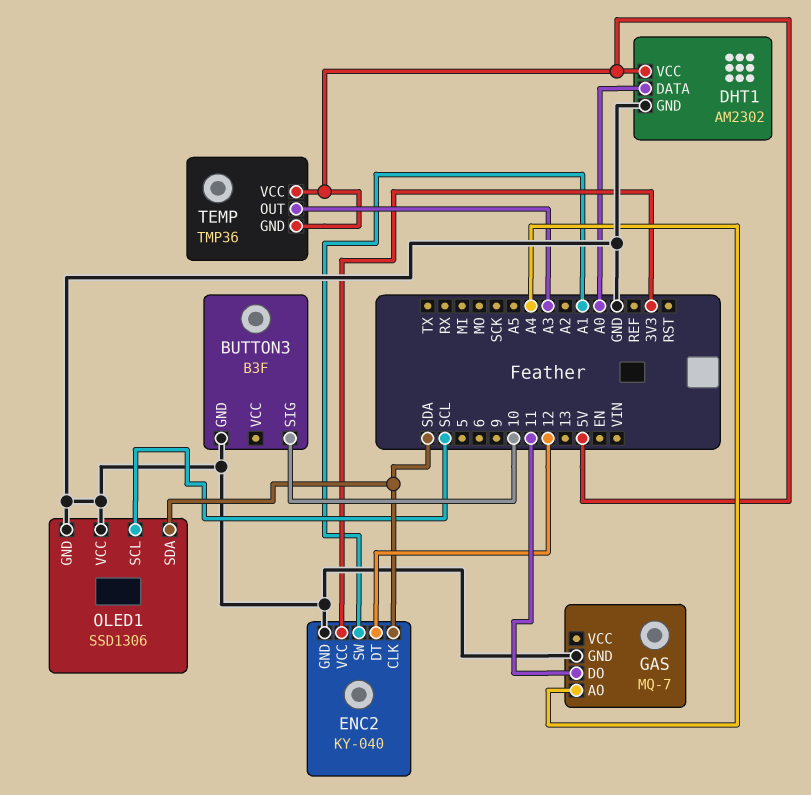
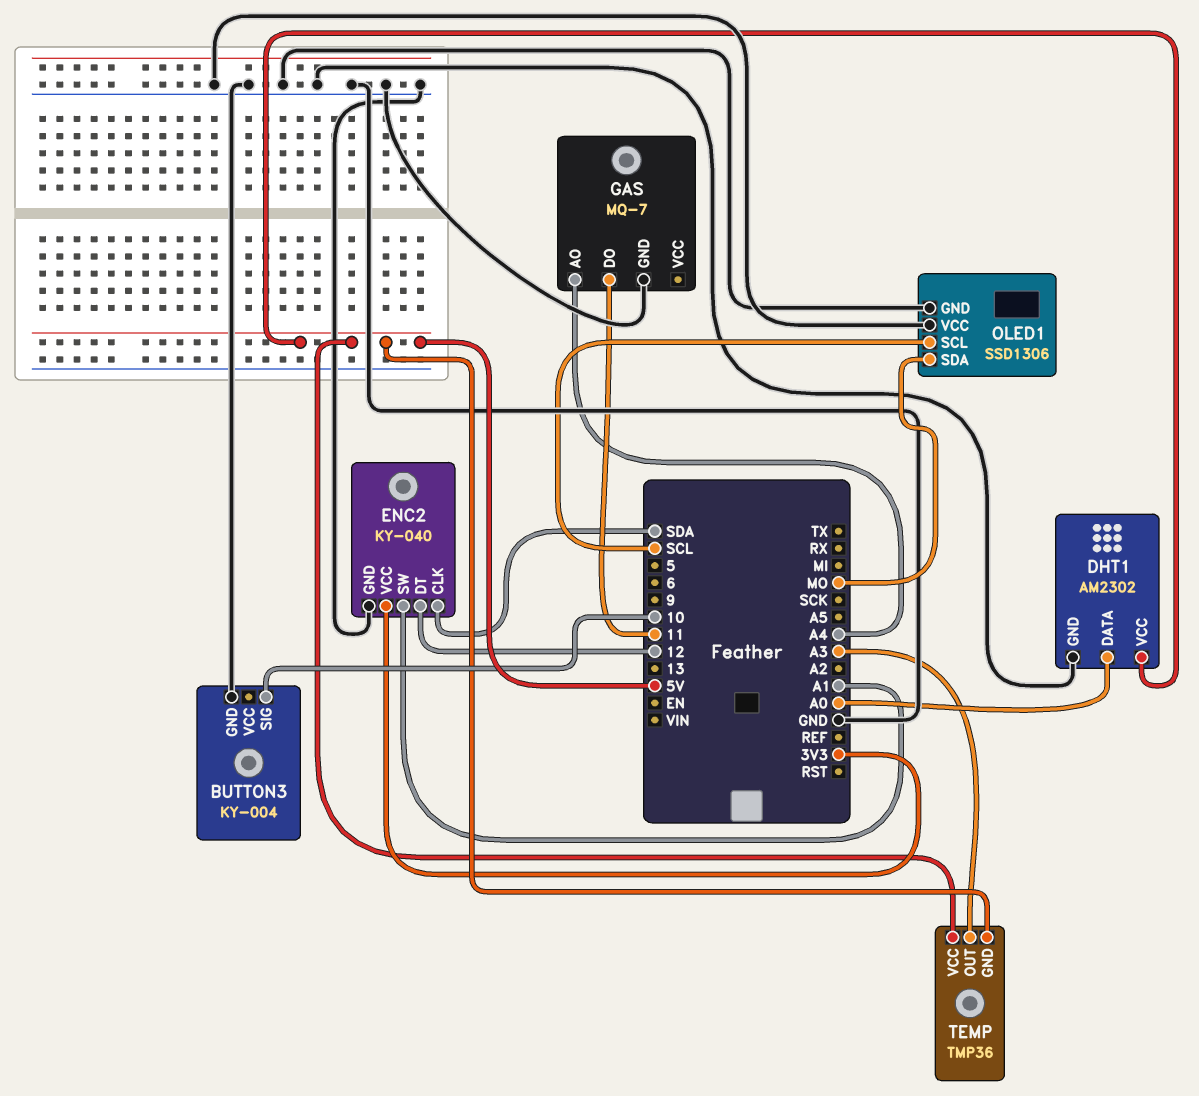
BUTTON3: B3F -> KY-004
OLED1 pin SDA: SDA -> MO

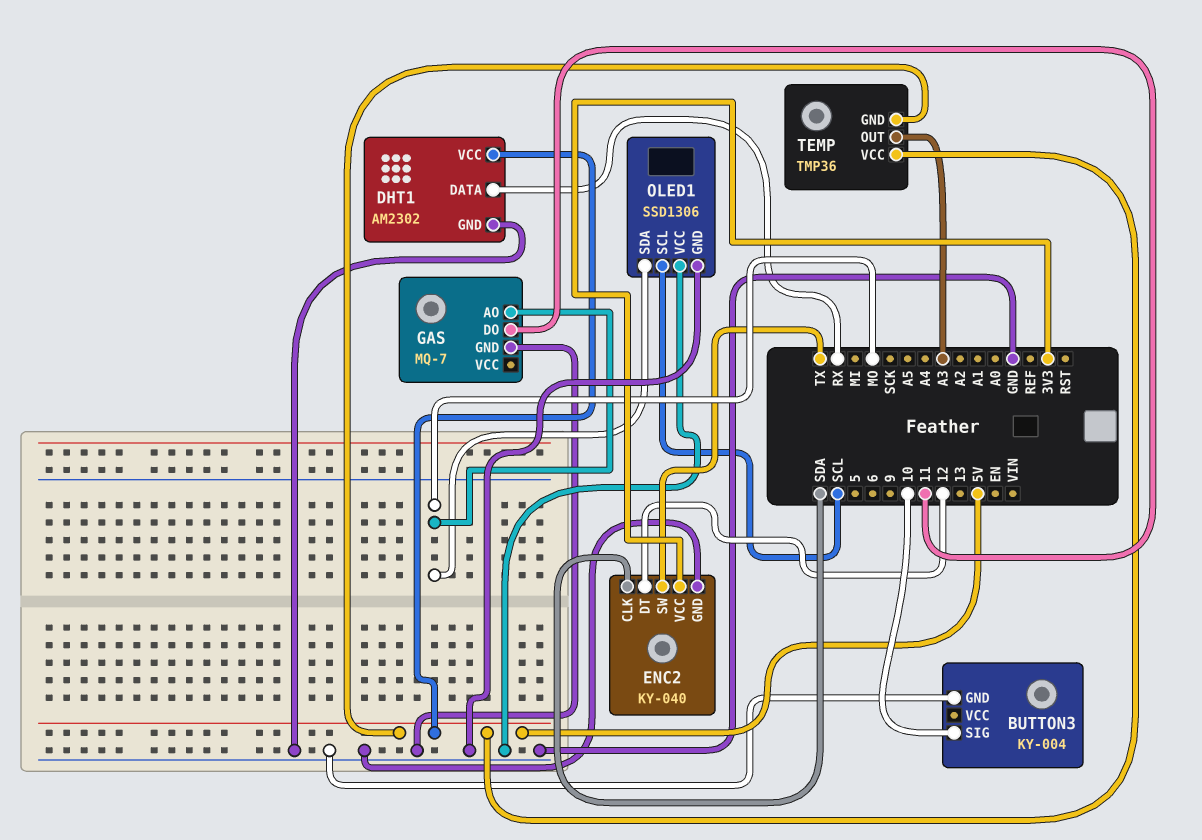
DHT1 pin DATA: A0 -> RX
ENC2 pin SW: A1 -> TX
GAS pin AO: A4 -> MO

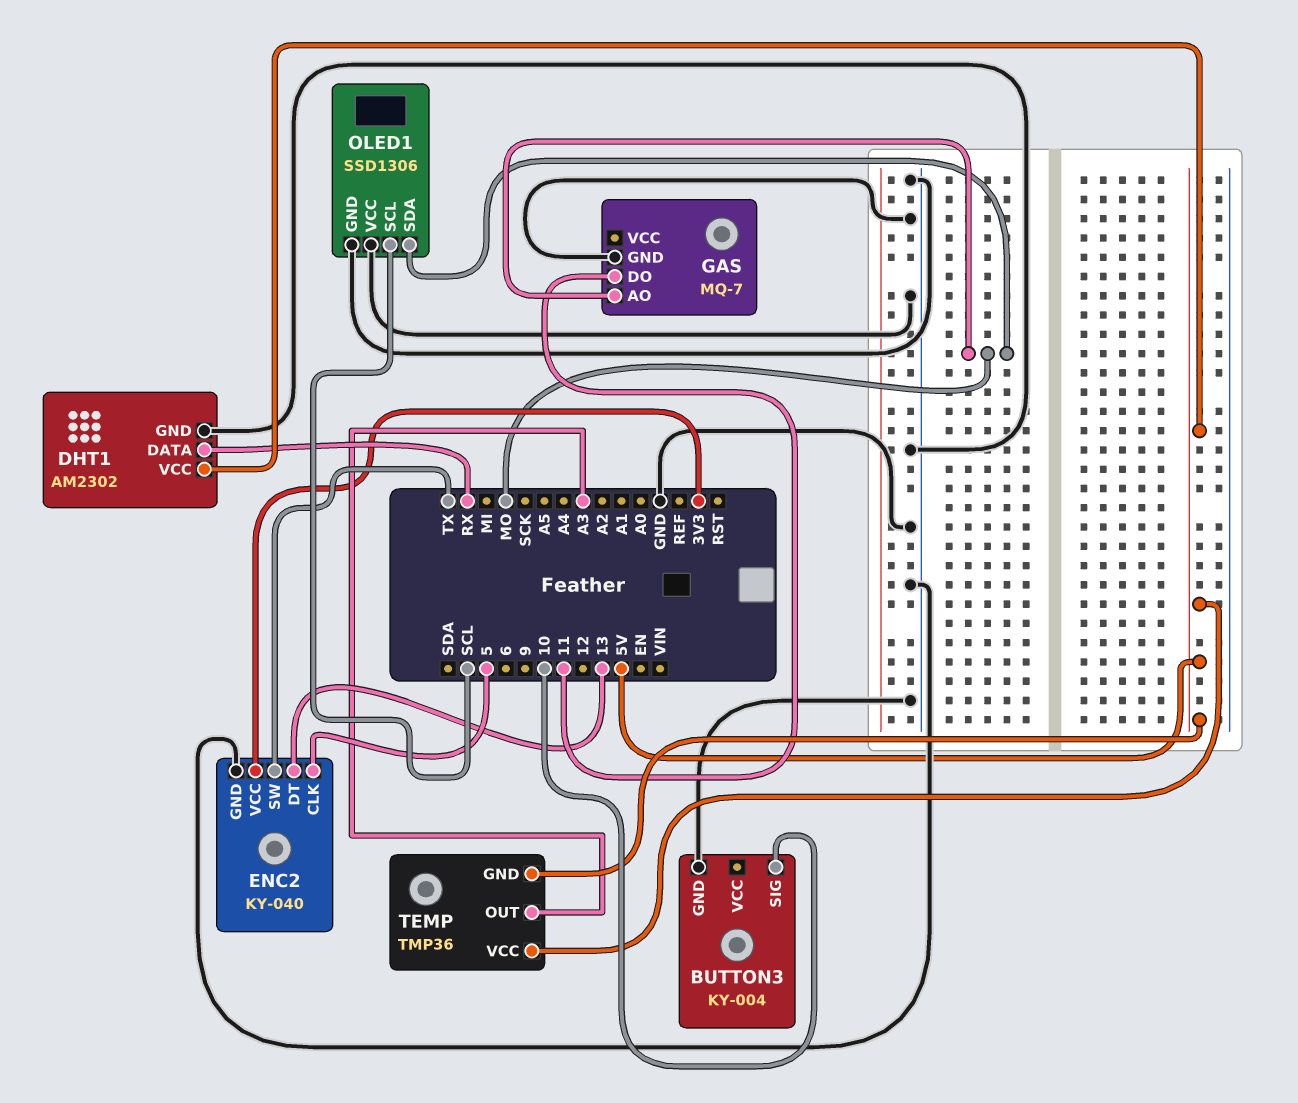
ENC2 pin CLK: SDA -> 5
ENC2 pin DT: 12 -> 13

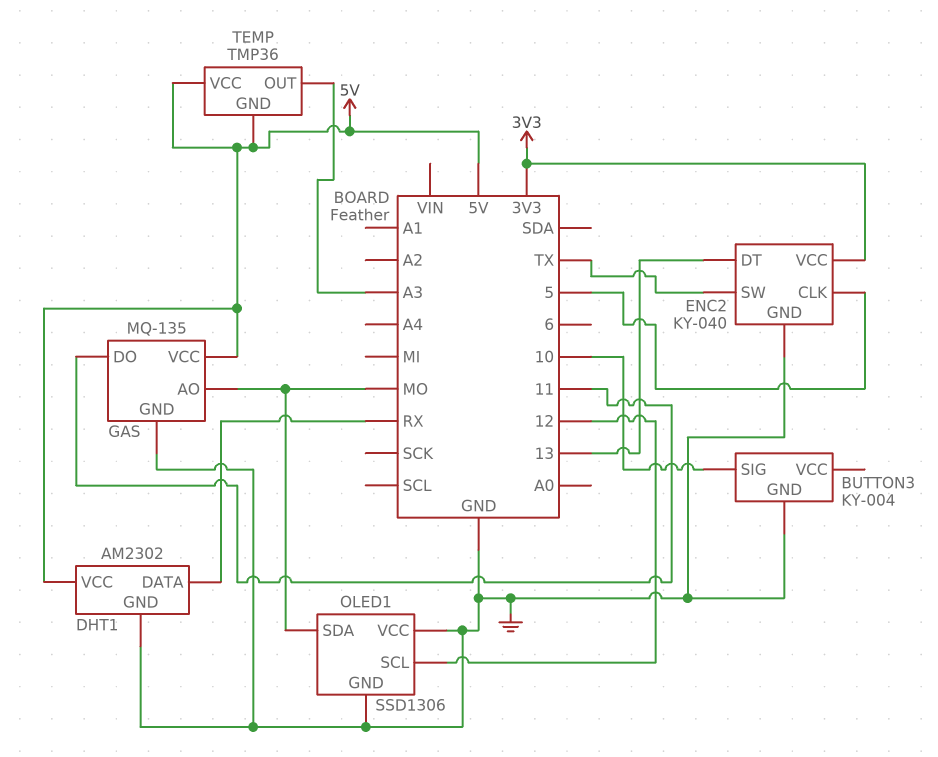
GAS: MQ-7 -> MQ-135
GAS pin VCC: none -> 5V
OLED1 pin SCL: SCL -> 12

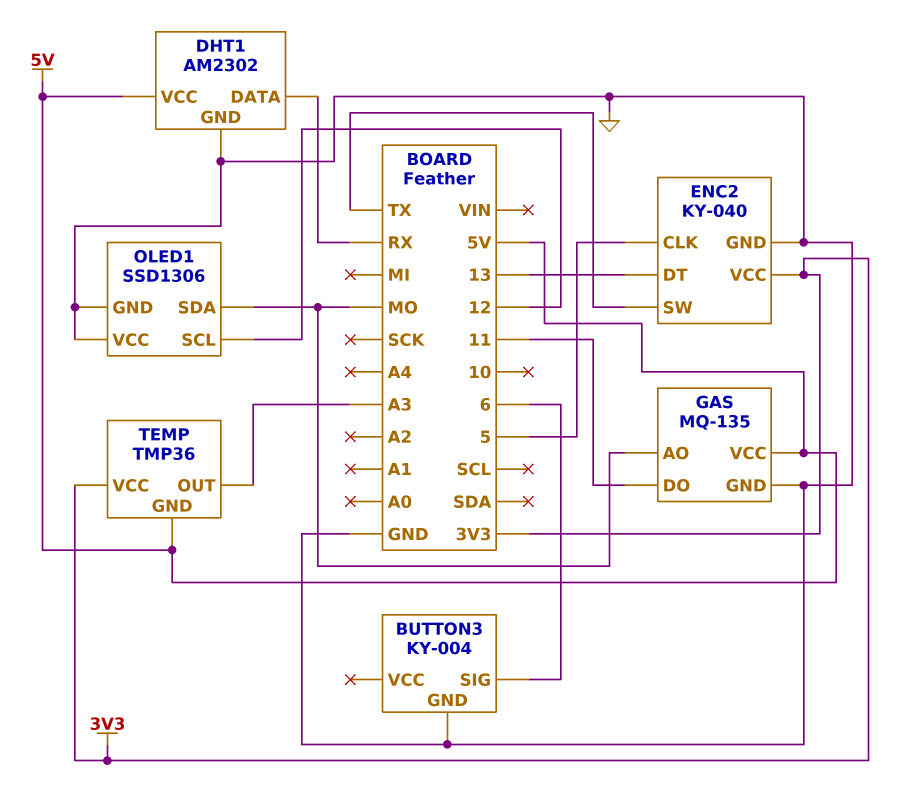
BUTTON3 pin SIG: 10 -> 6
TEMP pin VCC: 5V -> 3V3

